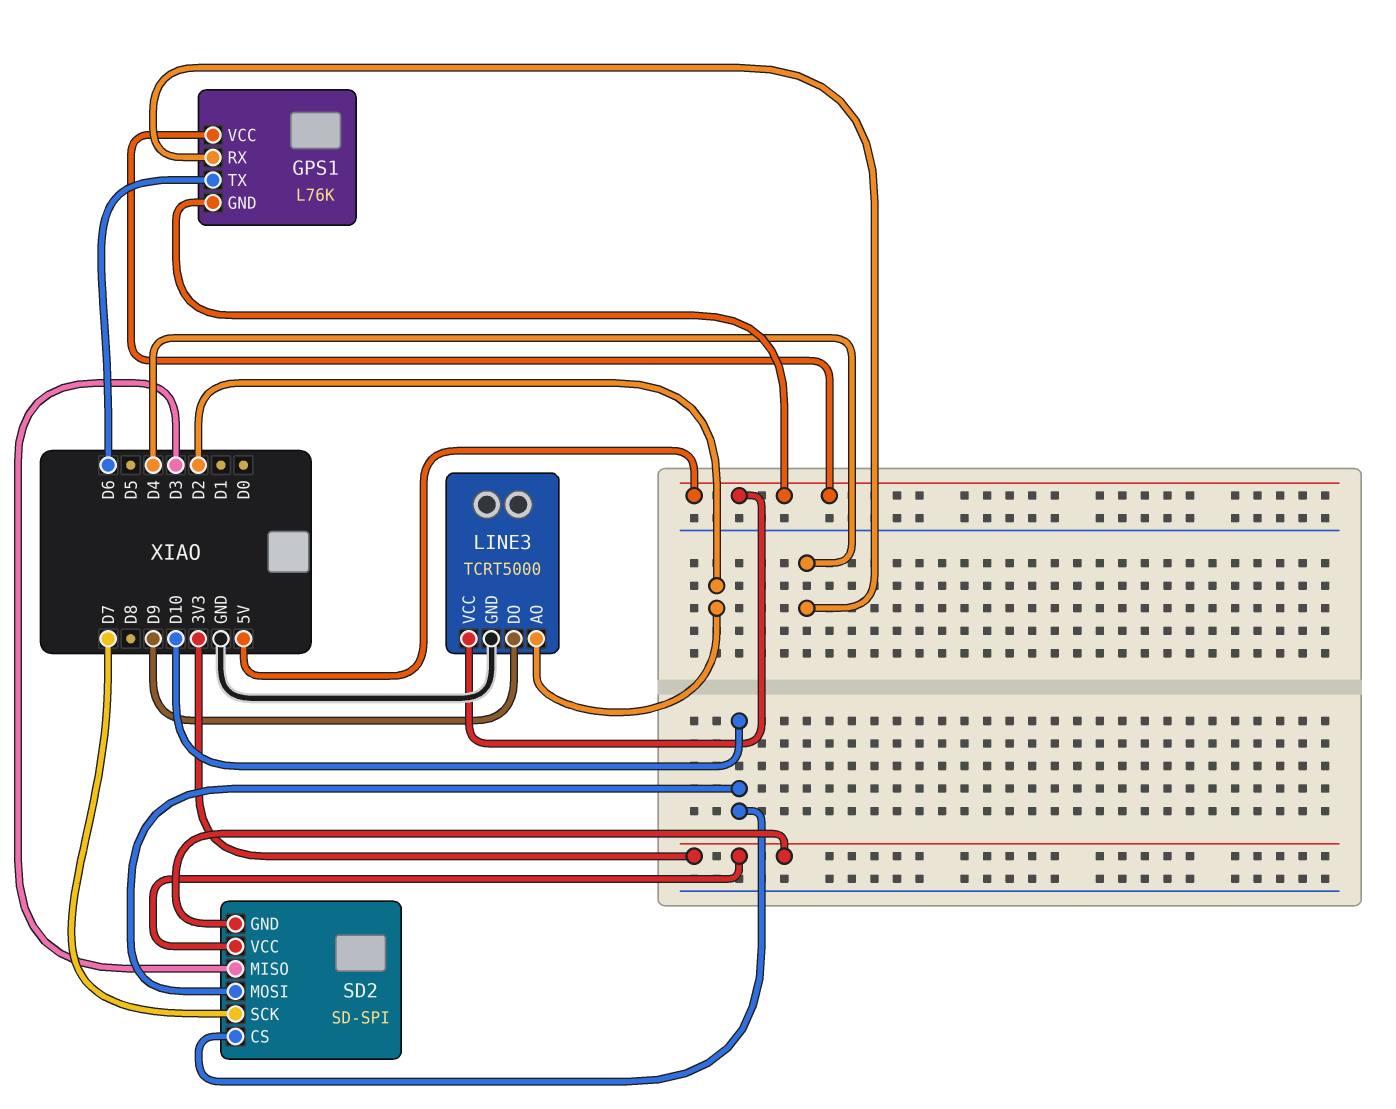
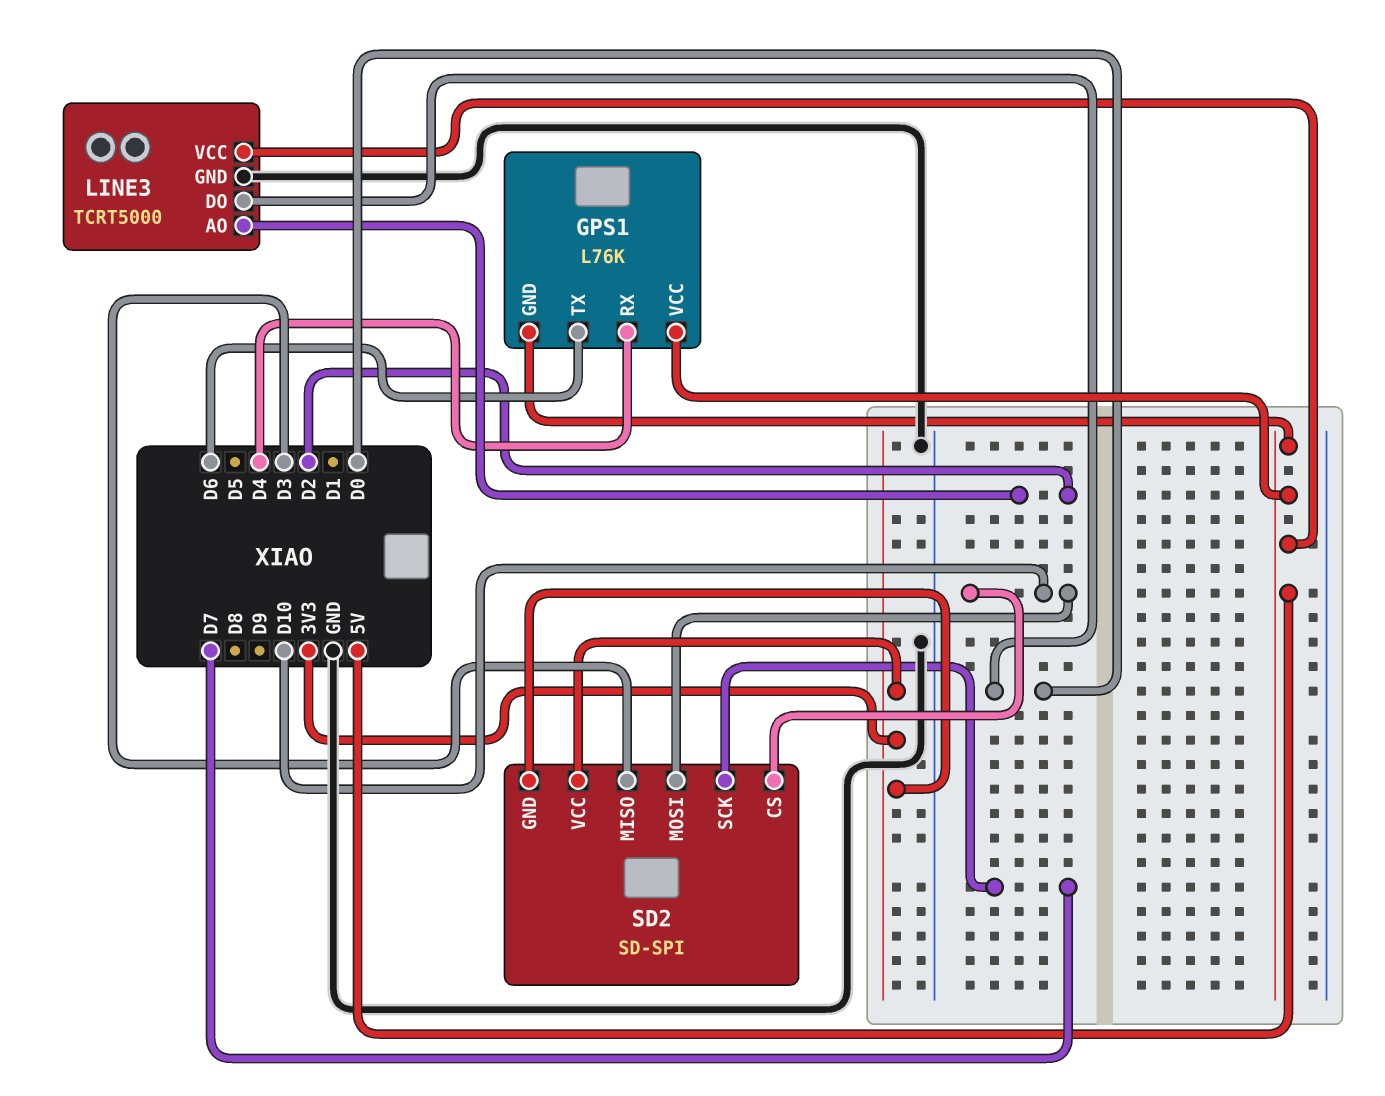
LINE3 pin DO: D9 -> D0

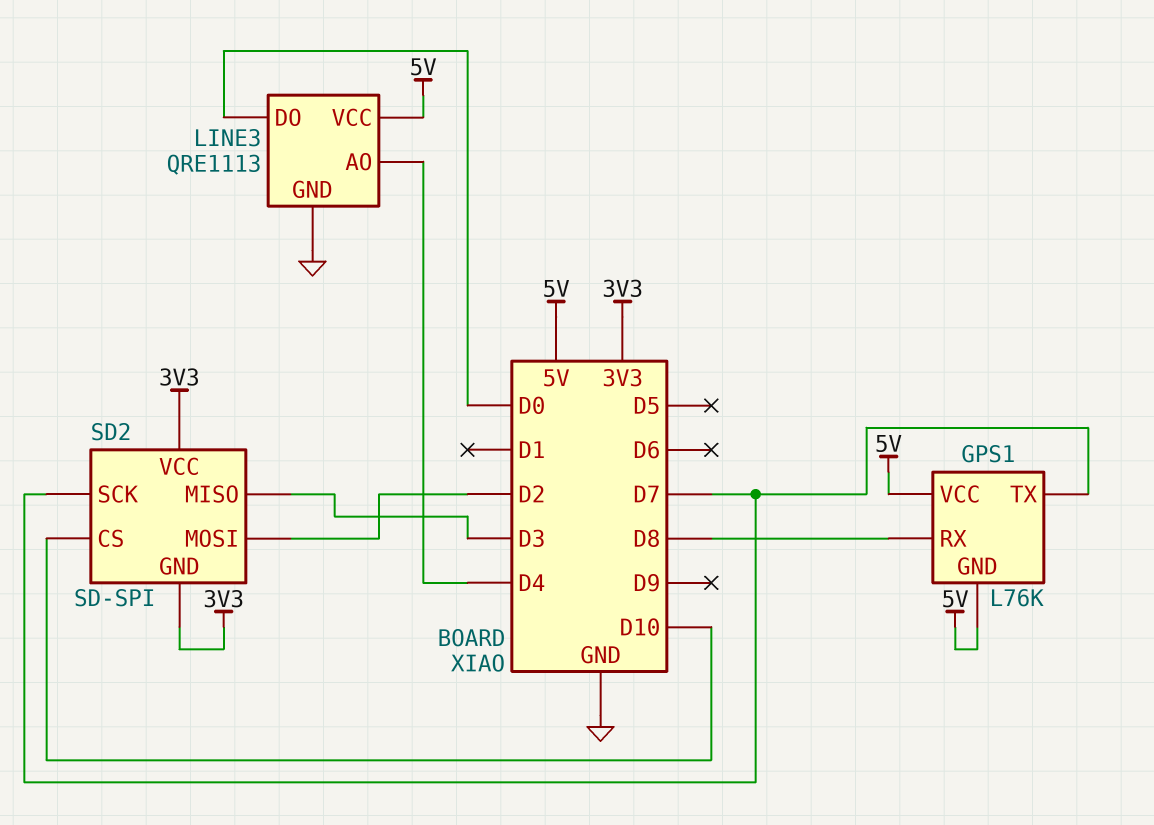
GPS1 pin RX: D4 -> D8
GPS1 pin TX: D6 -> D7
LINE3: TCRT5000 -> QRE1113
LINE3 pin AO: D2 -> D4
SD2 pin MOSI: D10 -> D2

